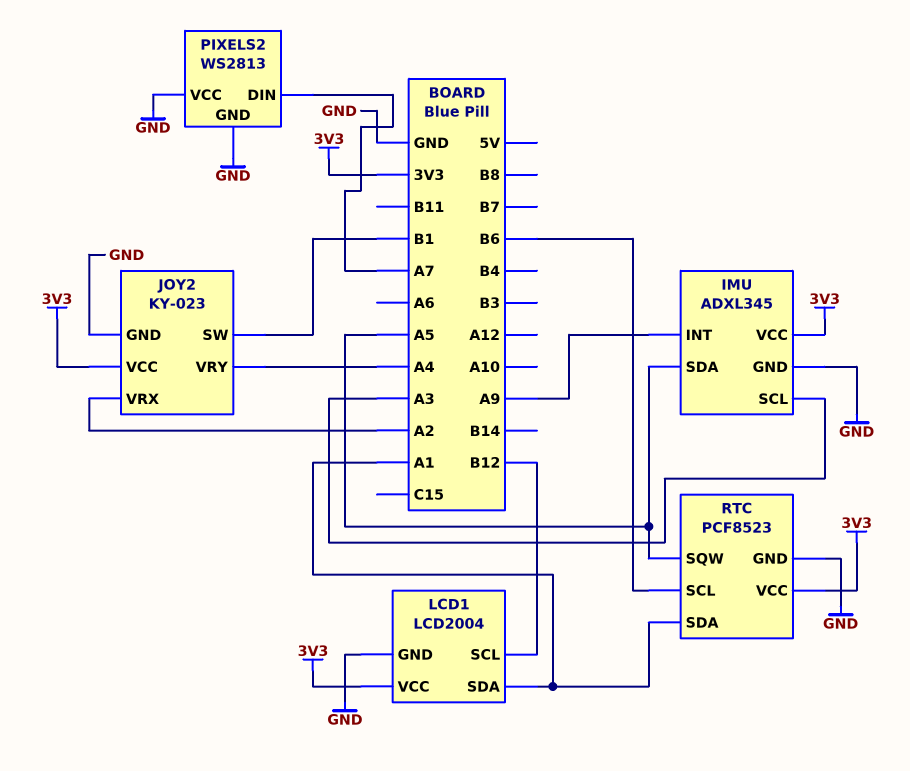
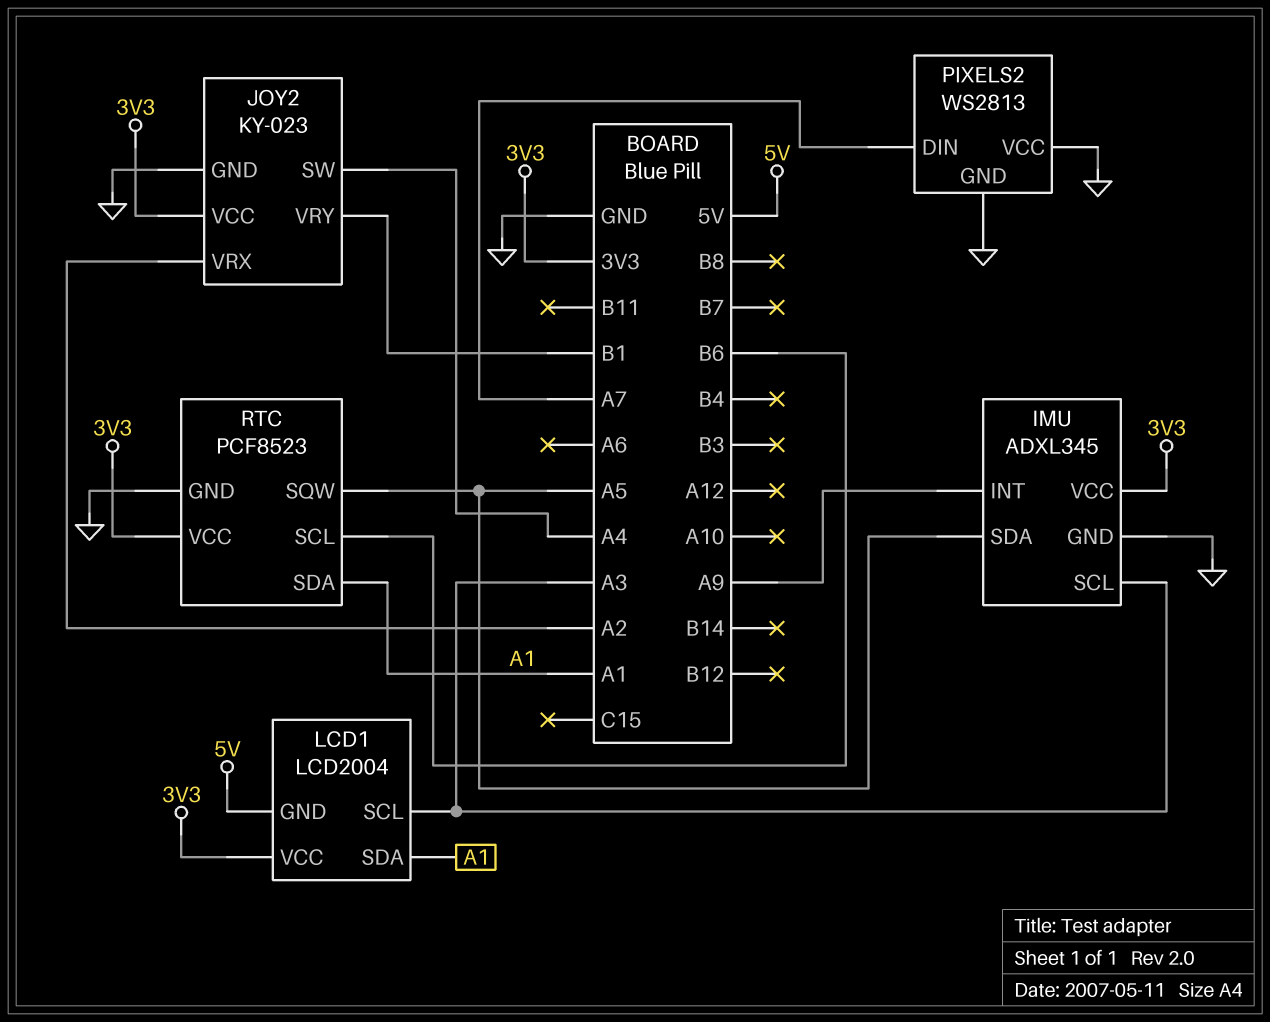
JOY2 pin SW: B1 -> A4
JOY2 pin VRY: A4 -> B1
LCD1 pin GND: GND -> 5V
LCD1 pin SCL: B12 -> A3

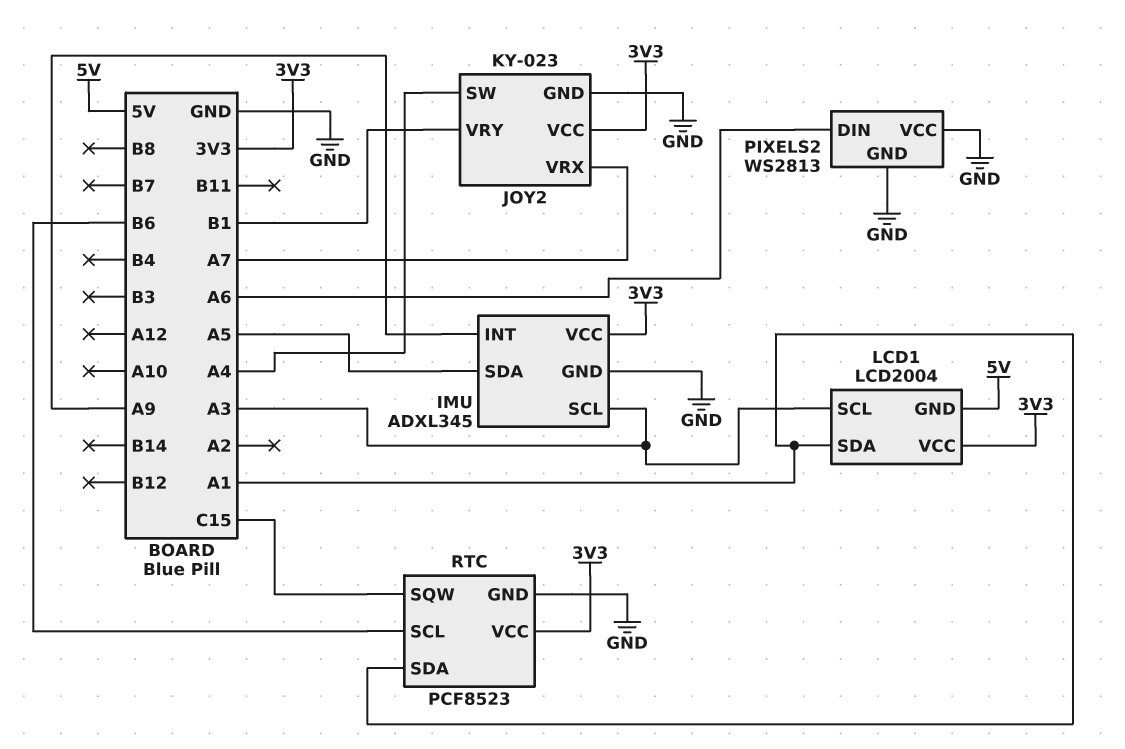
JOY2 pin VRX: A2 -> A7
PIXELS2 pin DIN: A7 -> A6
RTC pin SQW: A5 -> C15

